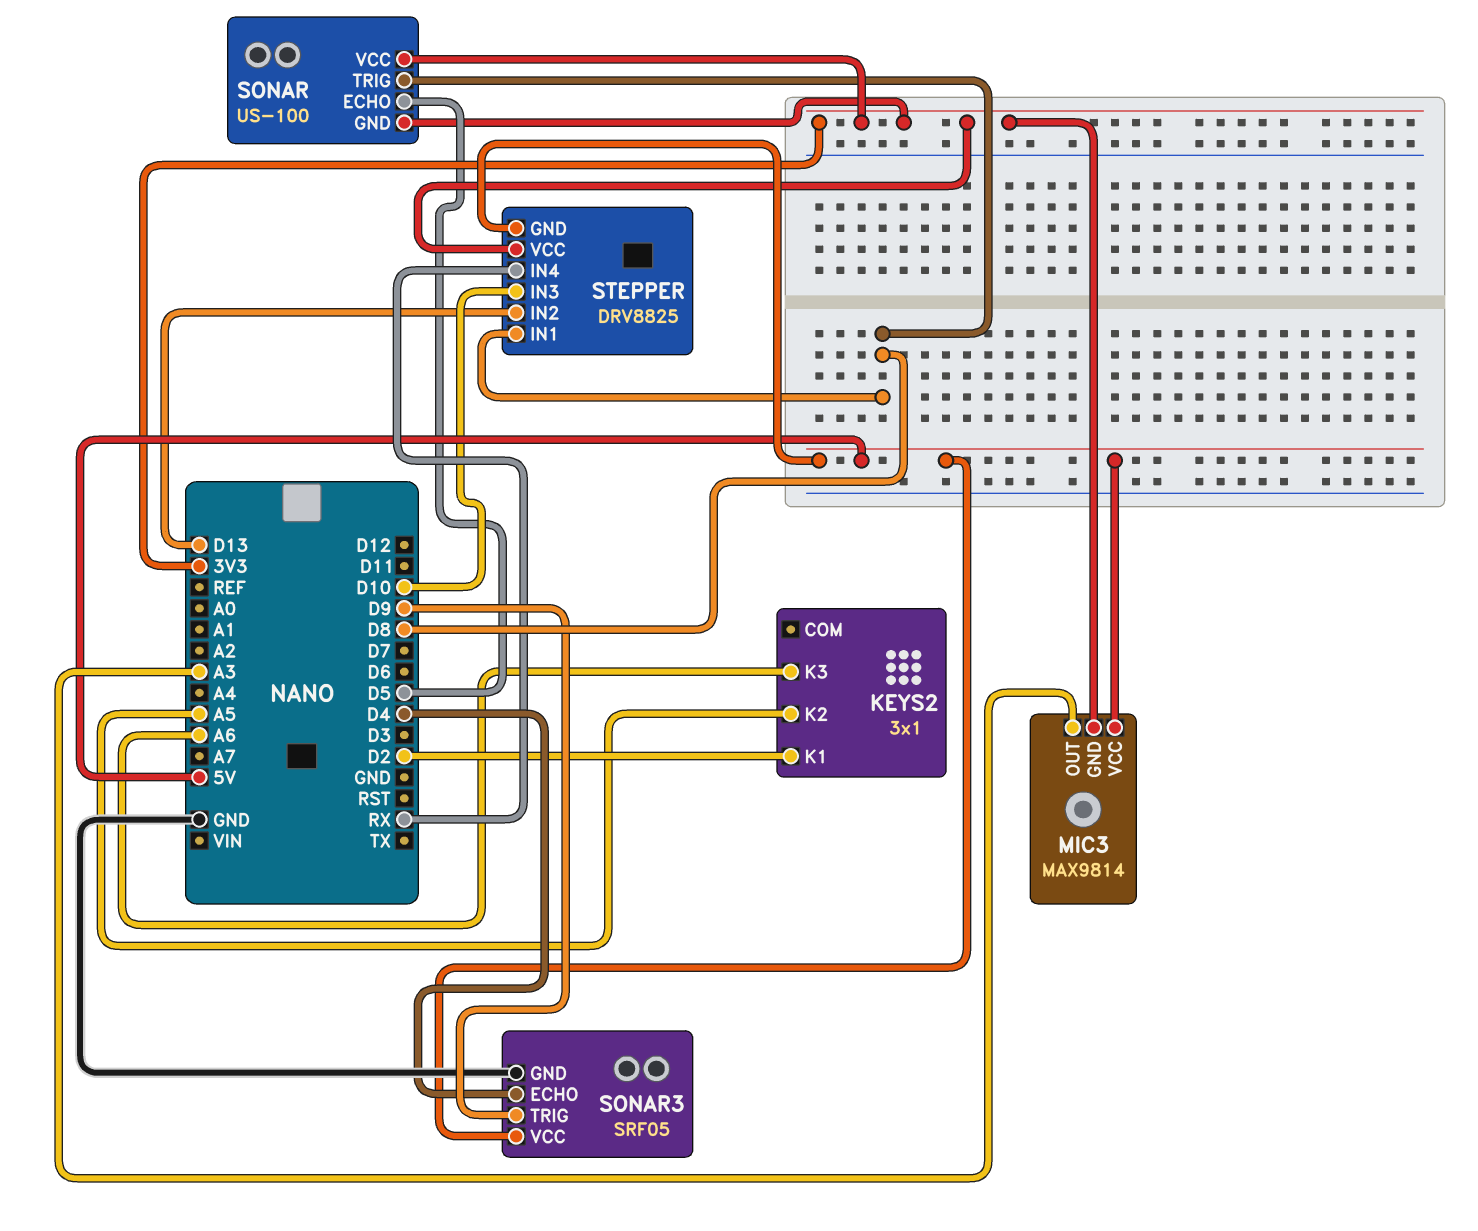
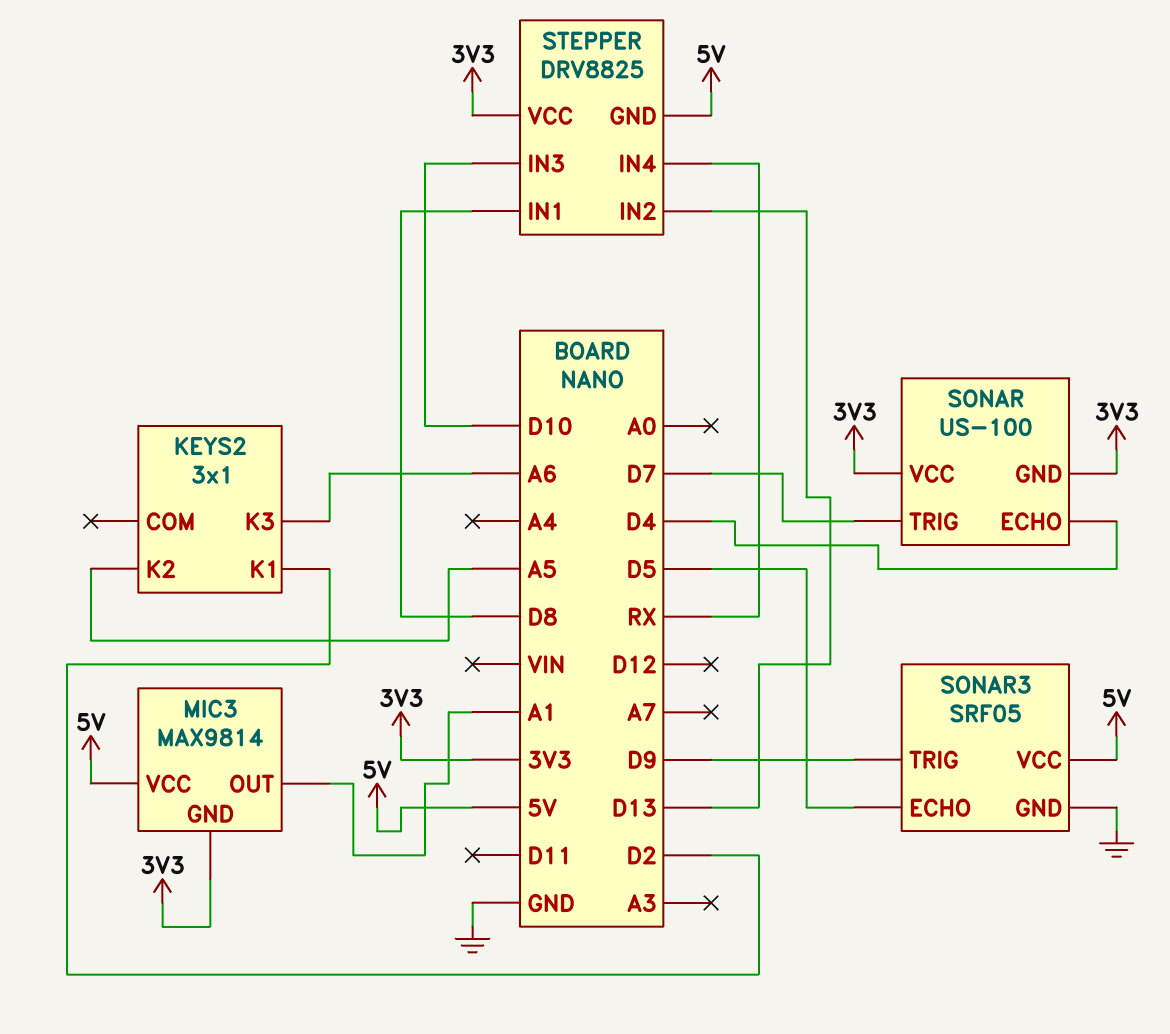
MIC3 pin OUT: A3 -> A1
SONAR pin ECHO: D5 -> D4
SONAR pin TRIG: D8 -> D7
SONAR3 pin ECHO: D4 -> D5

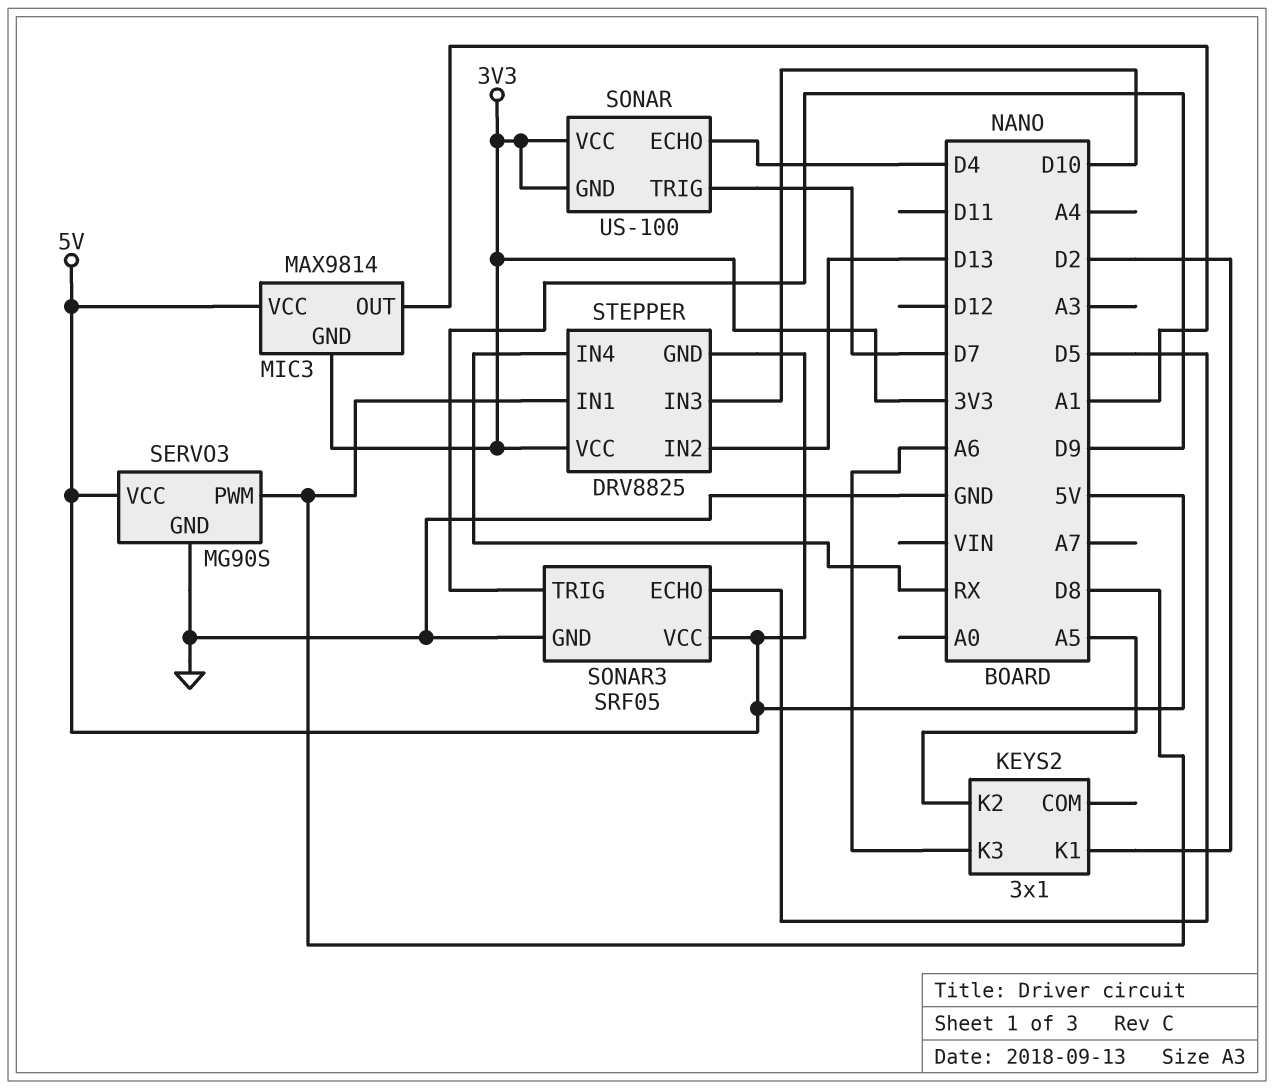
SERVO3: none -> MG90S
SERVO3 pin GND: none -> GND
SERVO3 pin PWM: none -> D8
SERVO3 pin VCC: none -> 5V

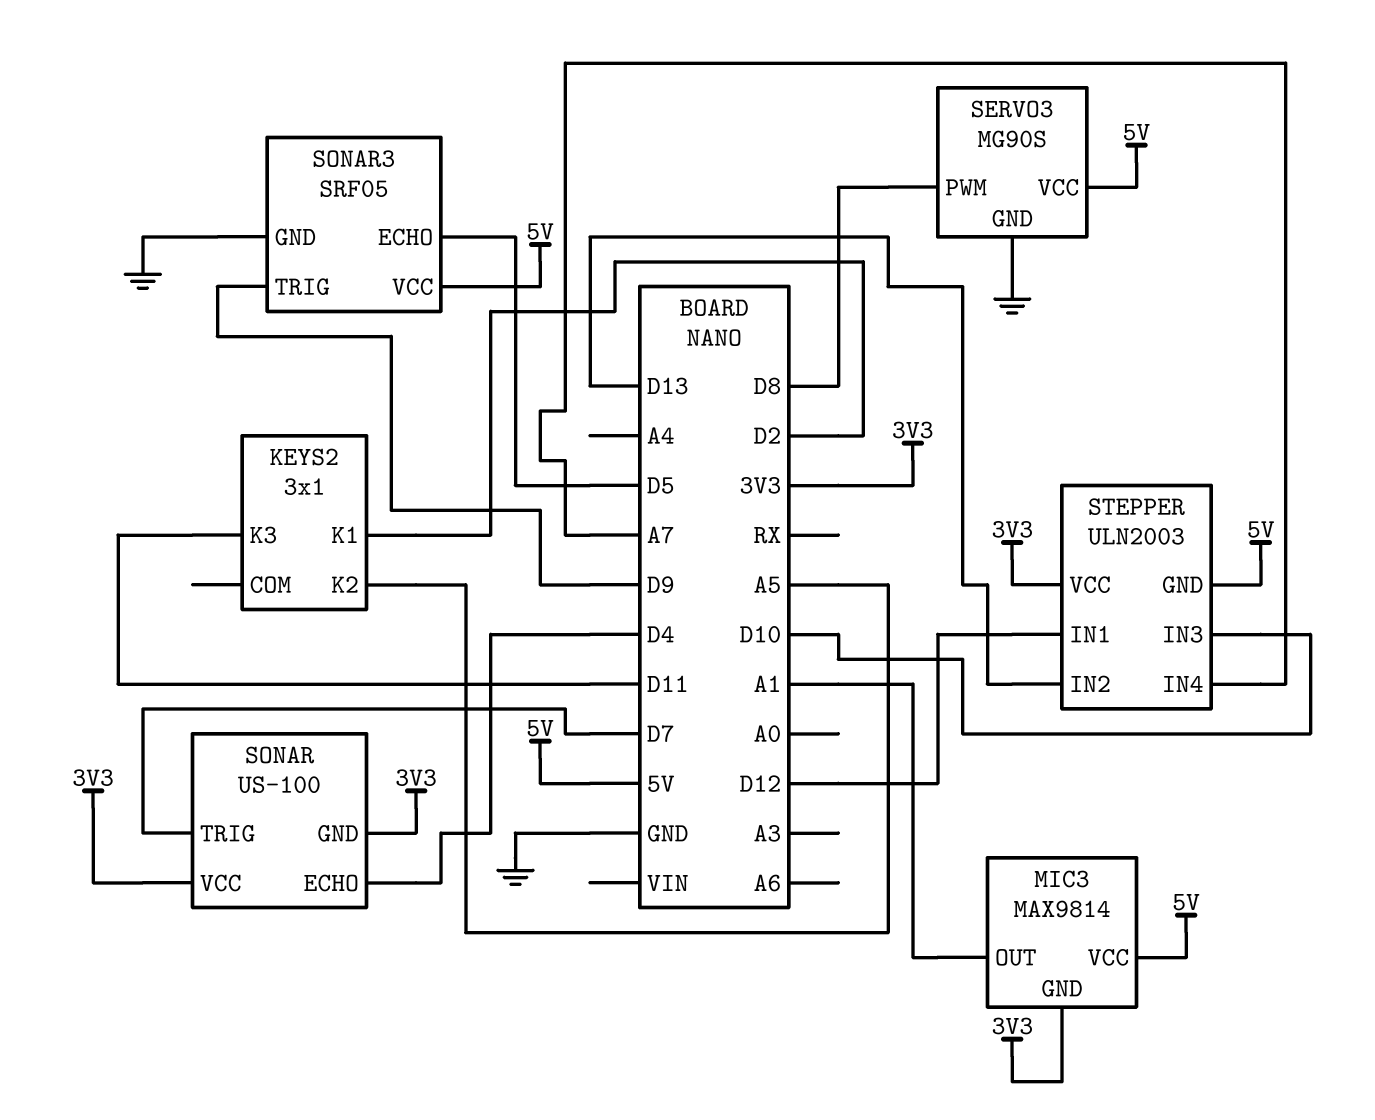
KEYS2 pin K3: A6 -> D11
STEPPER: DRV8825 -> ULN2003
STEPPER pin IN1: D8 -> D12
STEPPER pin IN4: RX -> A7

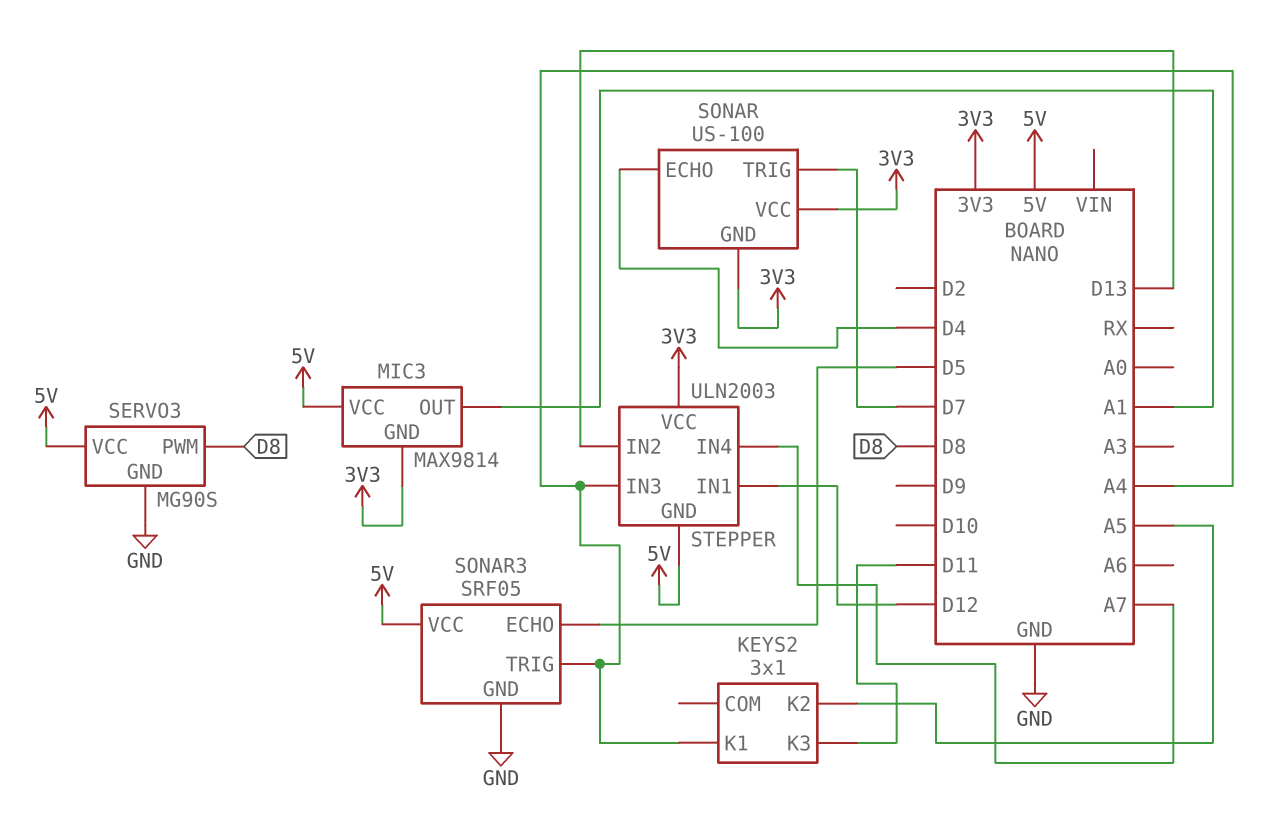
KEYS2 pin K1: D2 -> A4
SONAR3 pin TRIG: D9 -> A4
STEPPER pin IN3: D10 -> A4

